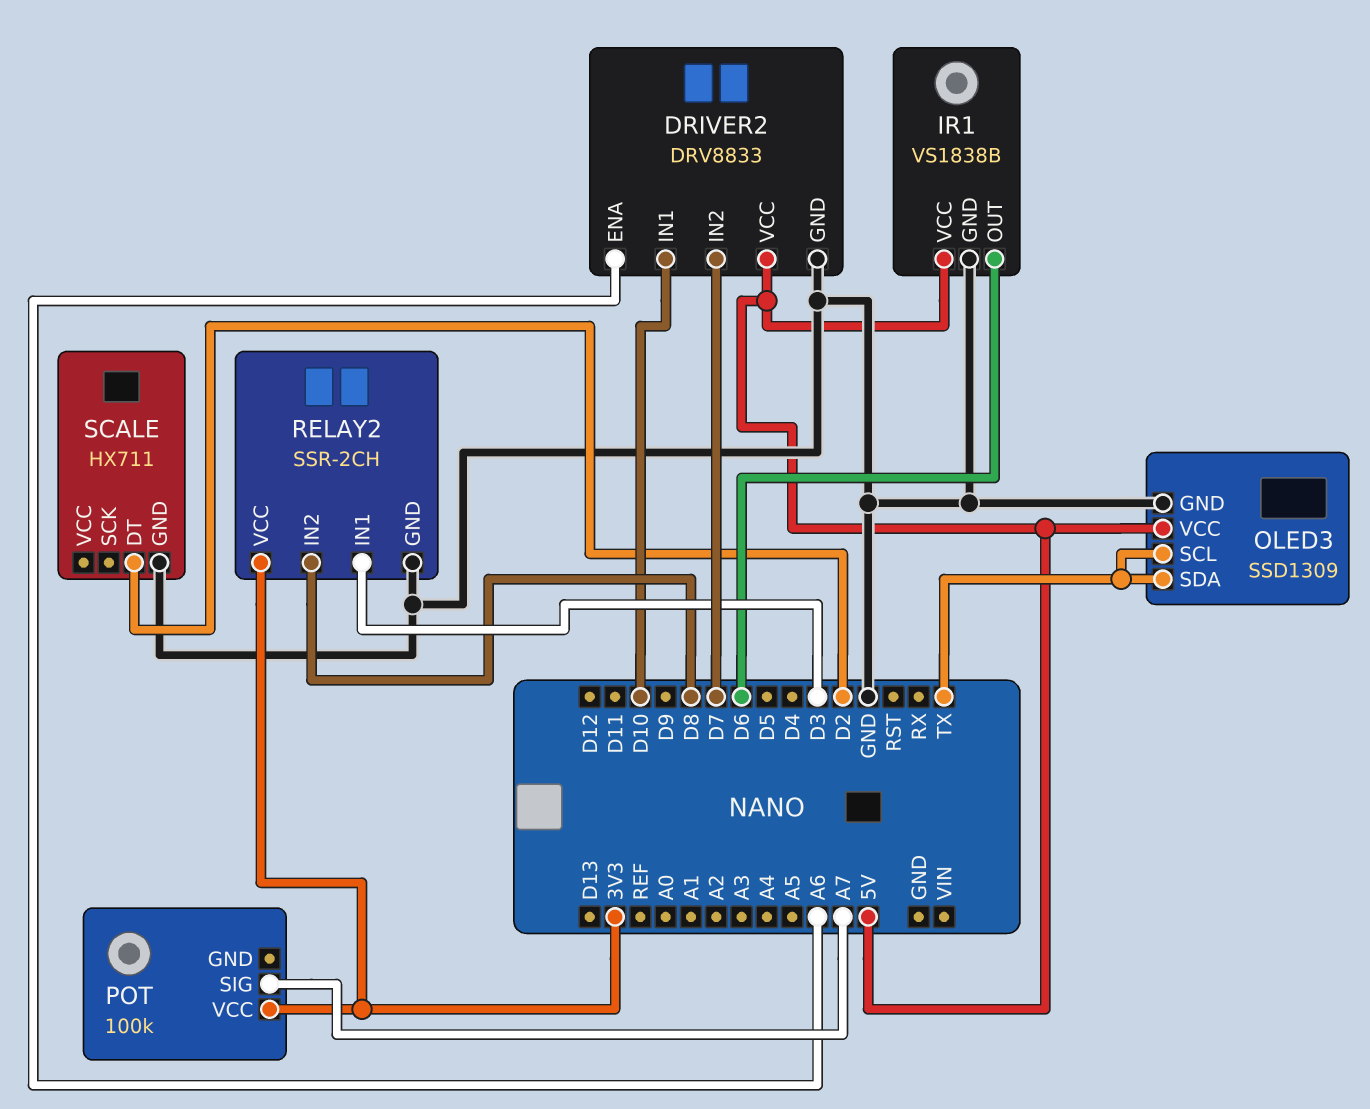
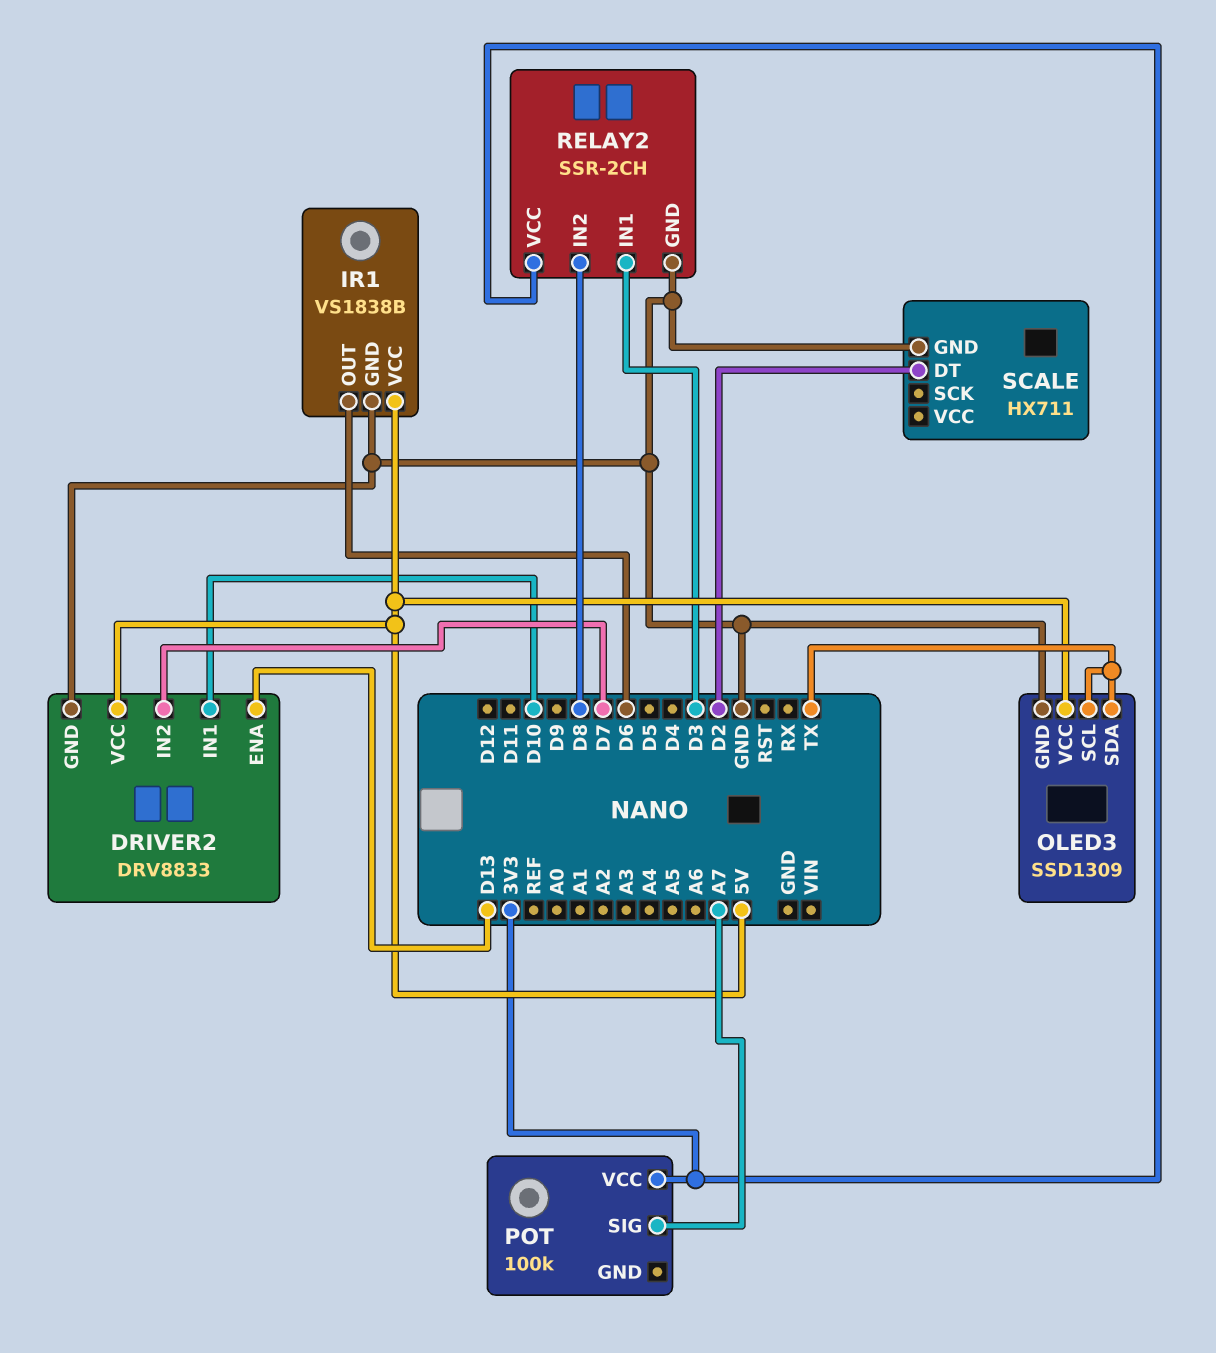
DRIVER2 pin ENA: A6 -> D13

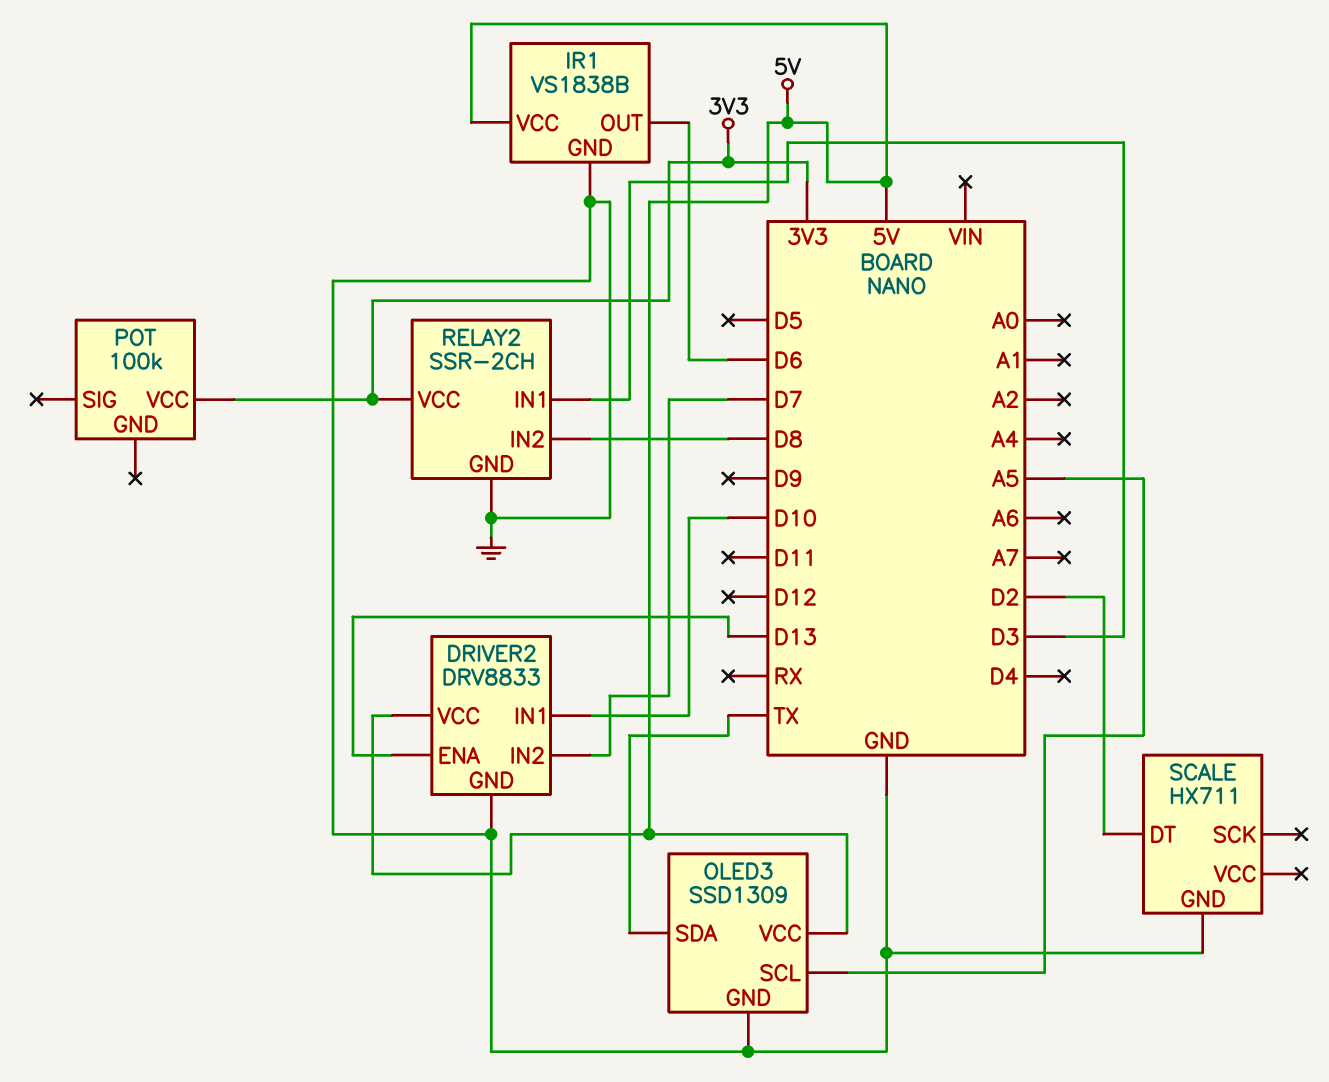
OLED3 pin SCL: TX -> A5
POT pin SIG: A7 -> none

